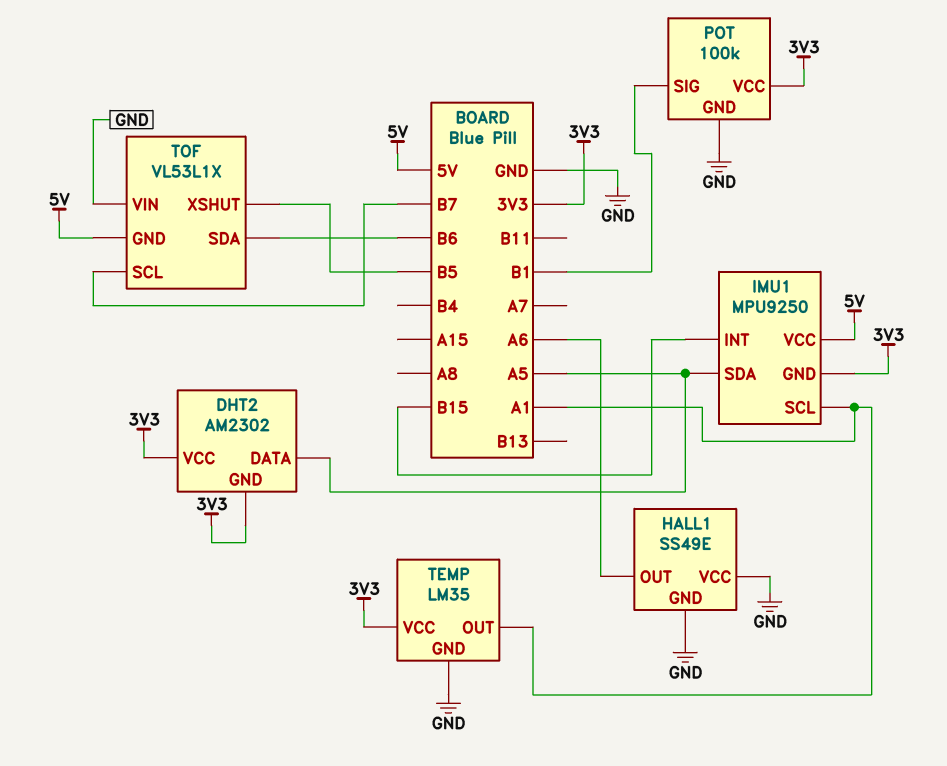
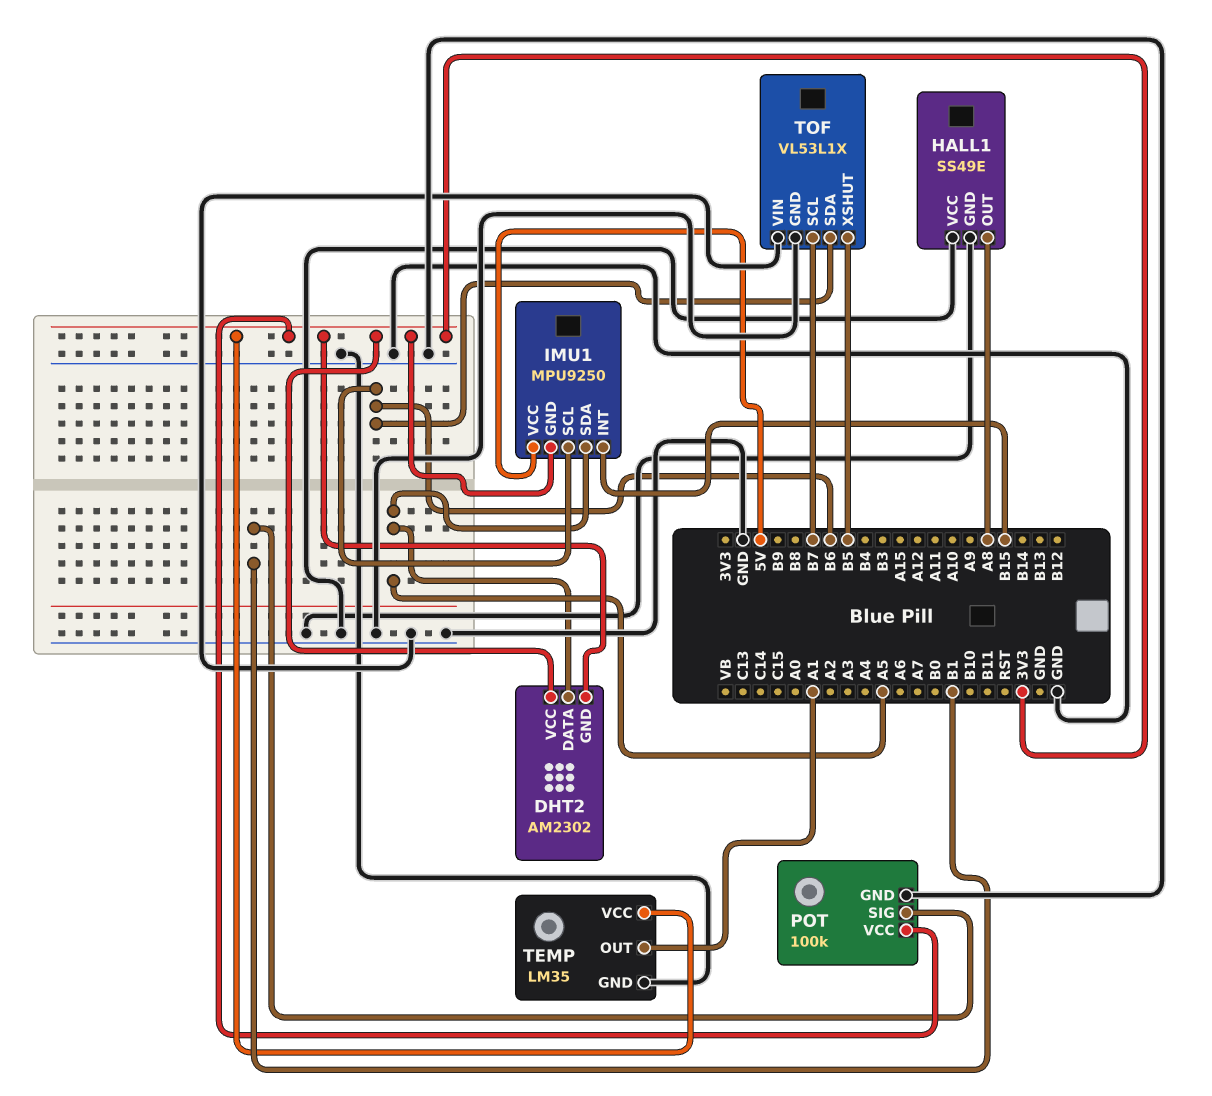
HALL1 pin OUT: A6 -> A8
IMU1 pin SCL: A1 -> B6
TOF pin GND: 5V -> GND

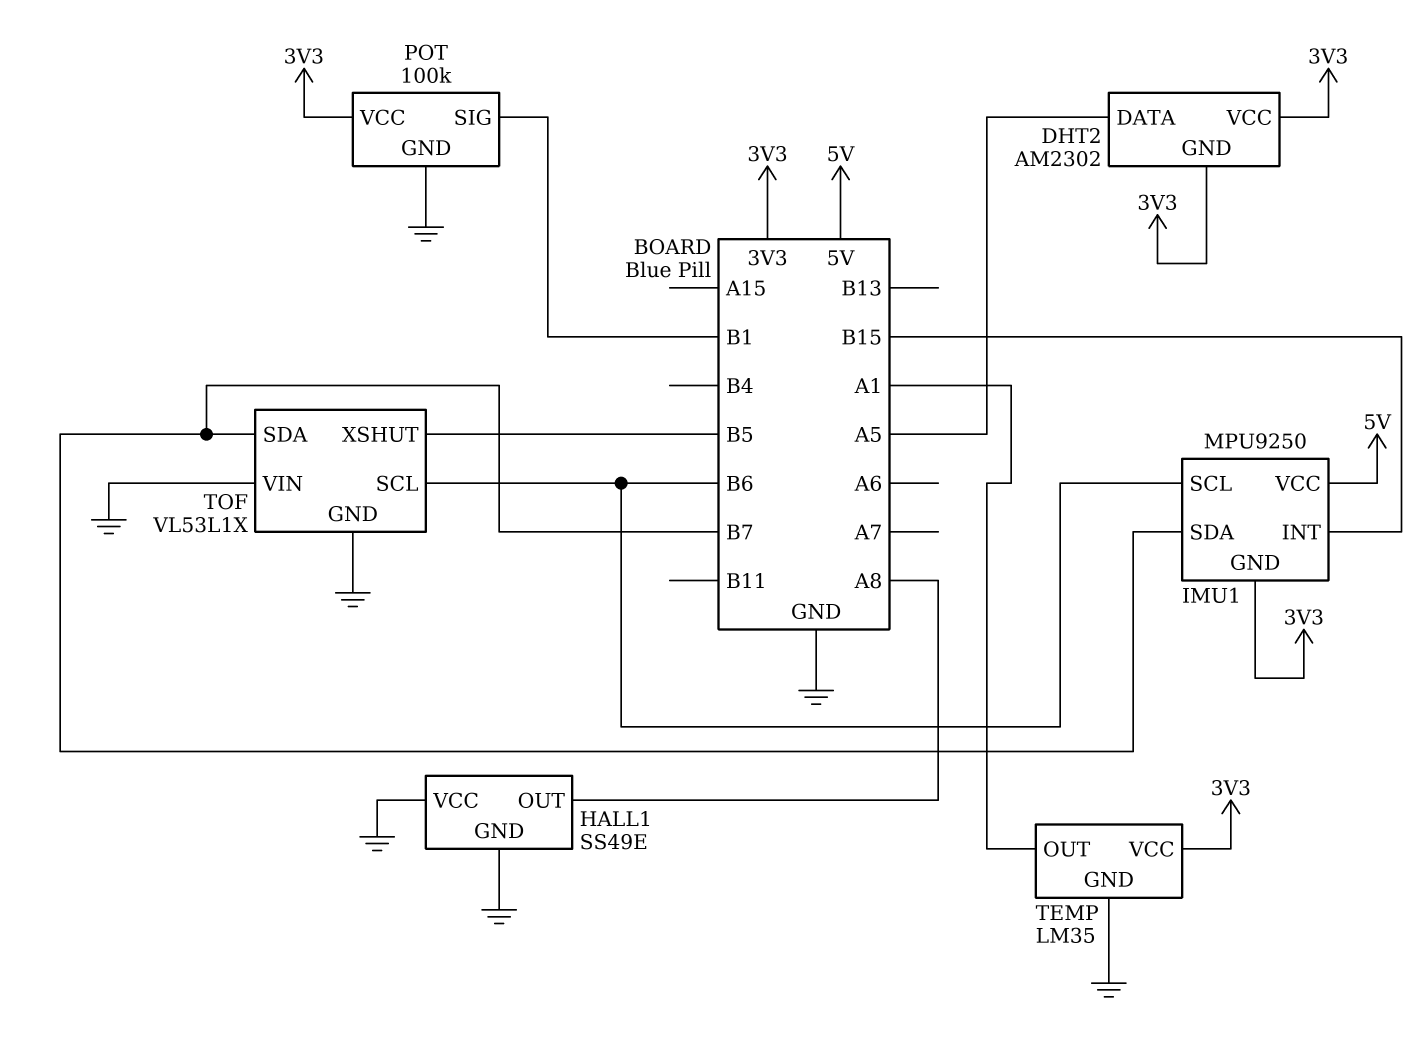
IMU1 pin SDA: A5 -> B7
TOF pin SCL: B7 -> B6
TOF pin SDA: B6 -> B7

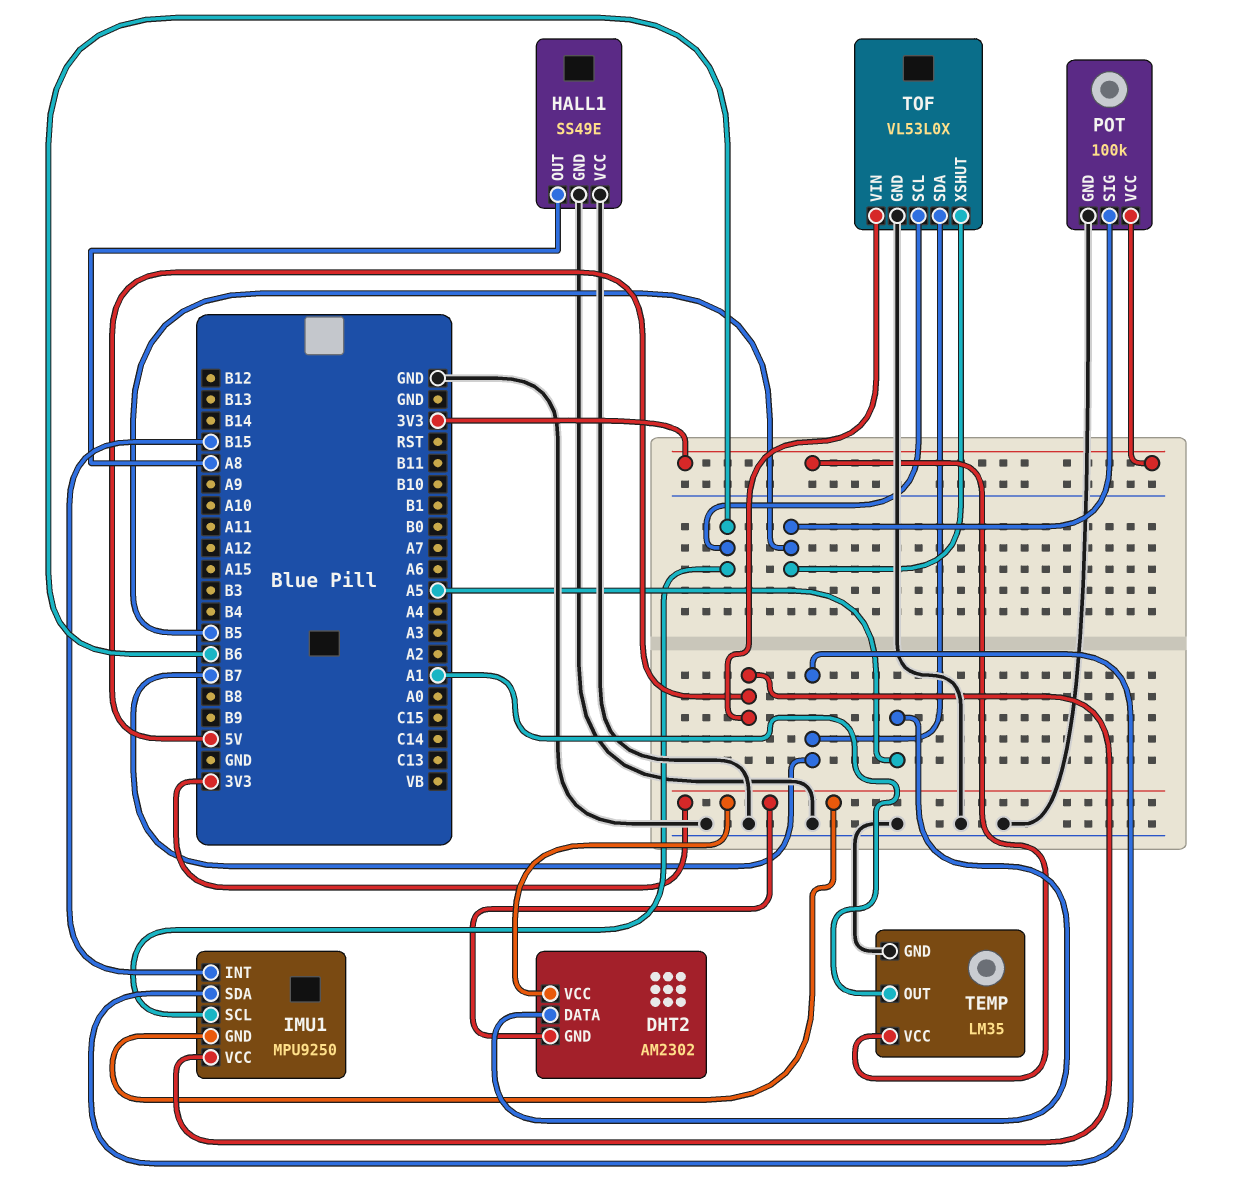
POT pin SIG: B1 -> B5
TOF: VL53L1X -> VL53L0X
TOF pin VIN: GND -> 5V

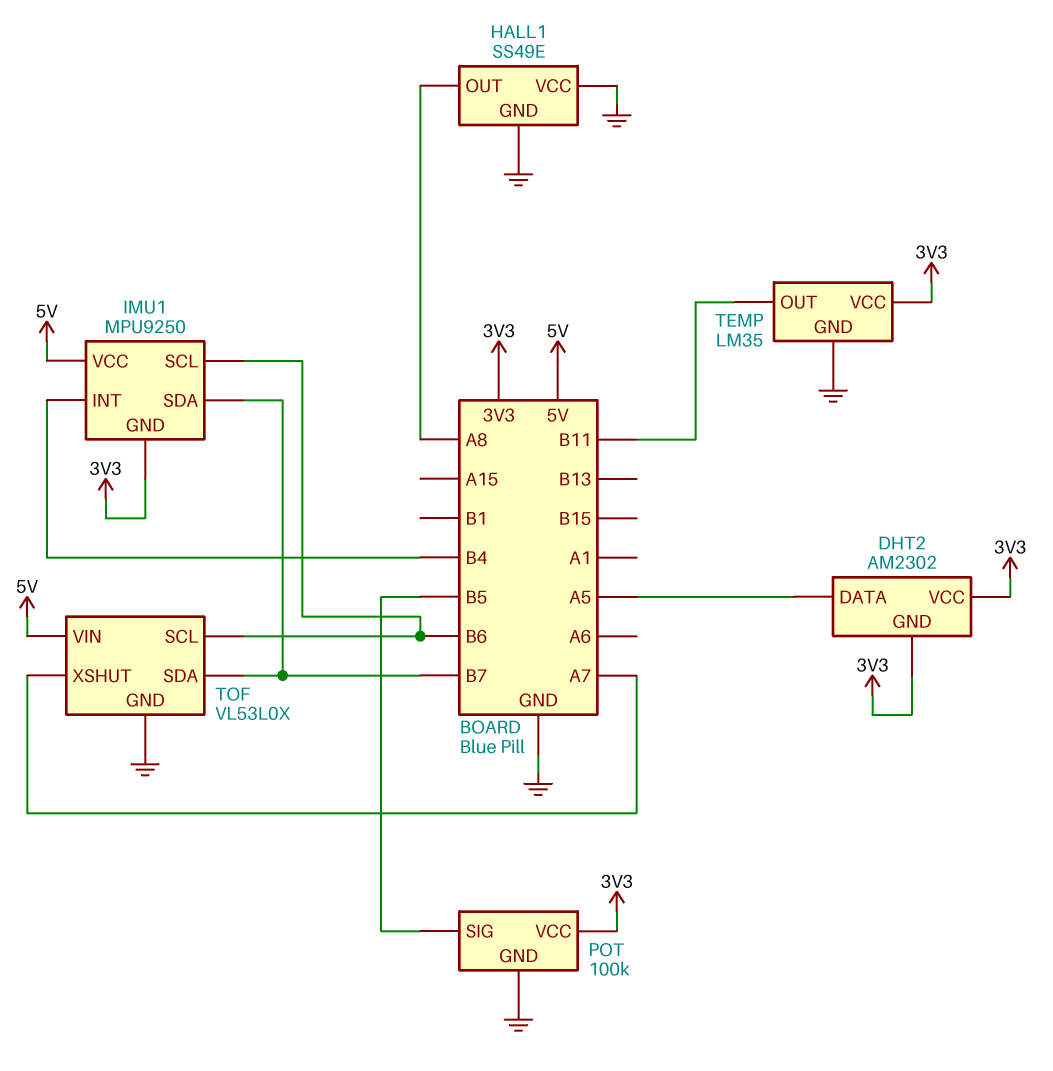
IMU1 pin INT: B15 -> B4
TEMP pin OUT: A1 -> B11
TOF pin XSHUT: B5 -> A7

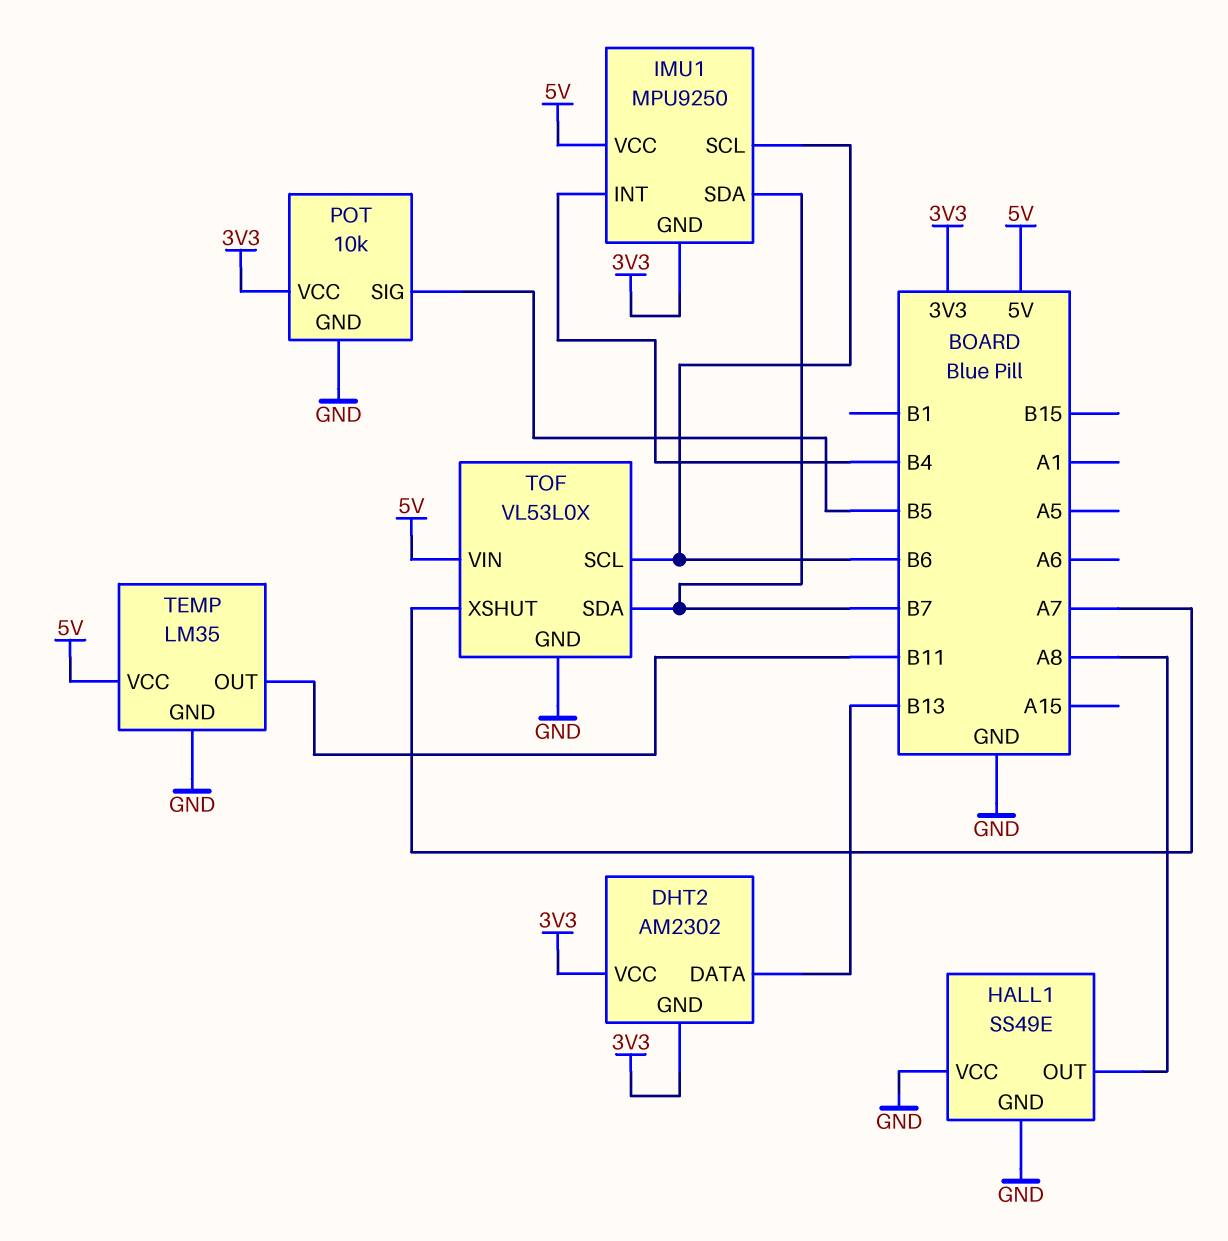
DHT2 pin DATA: A5 -> B13
POT: 100k -> 10k
TEMP pin VCC: 3V3 -> 5V

